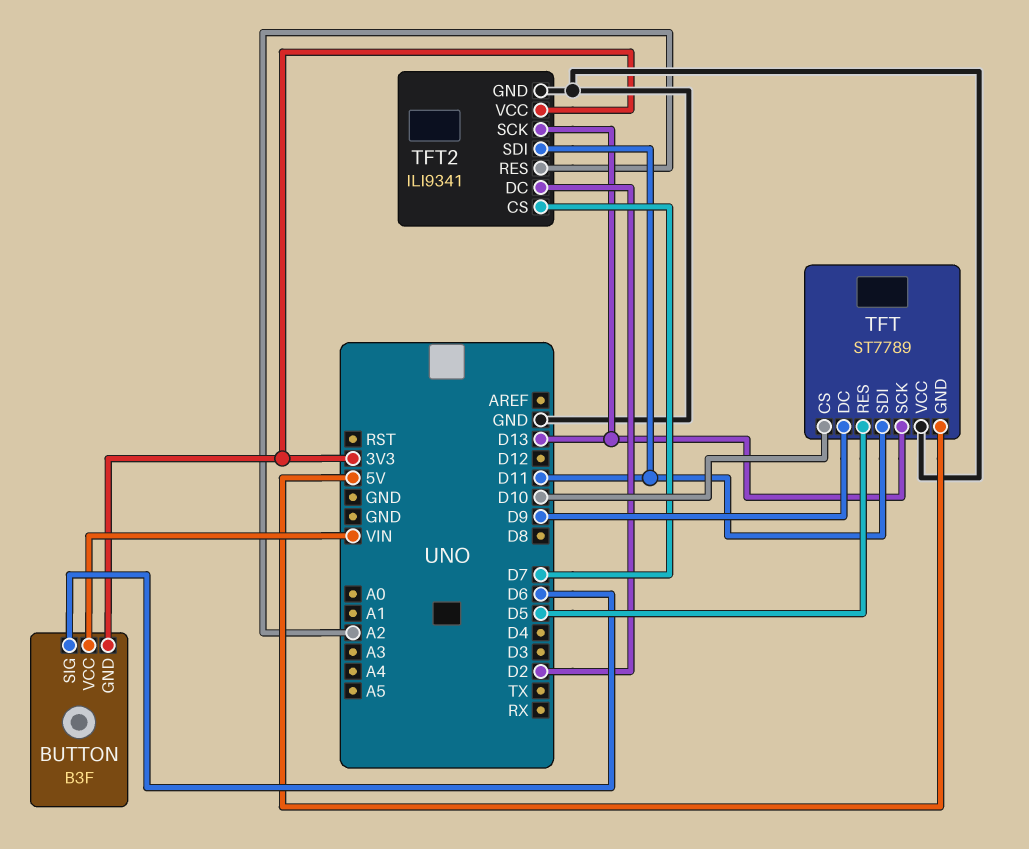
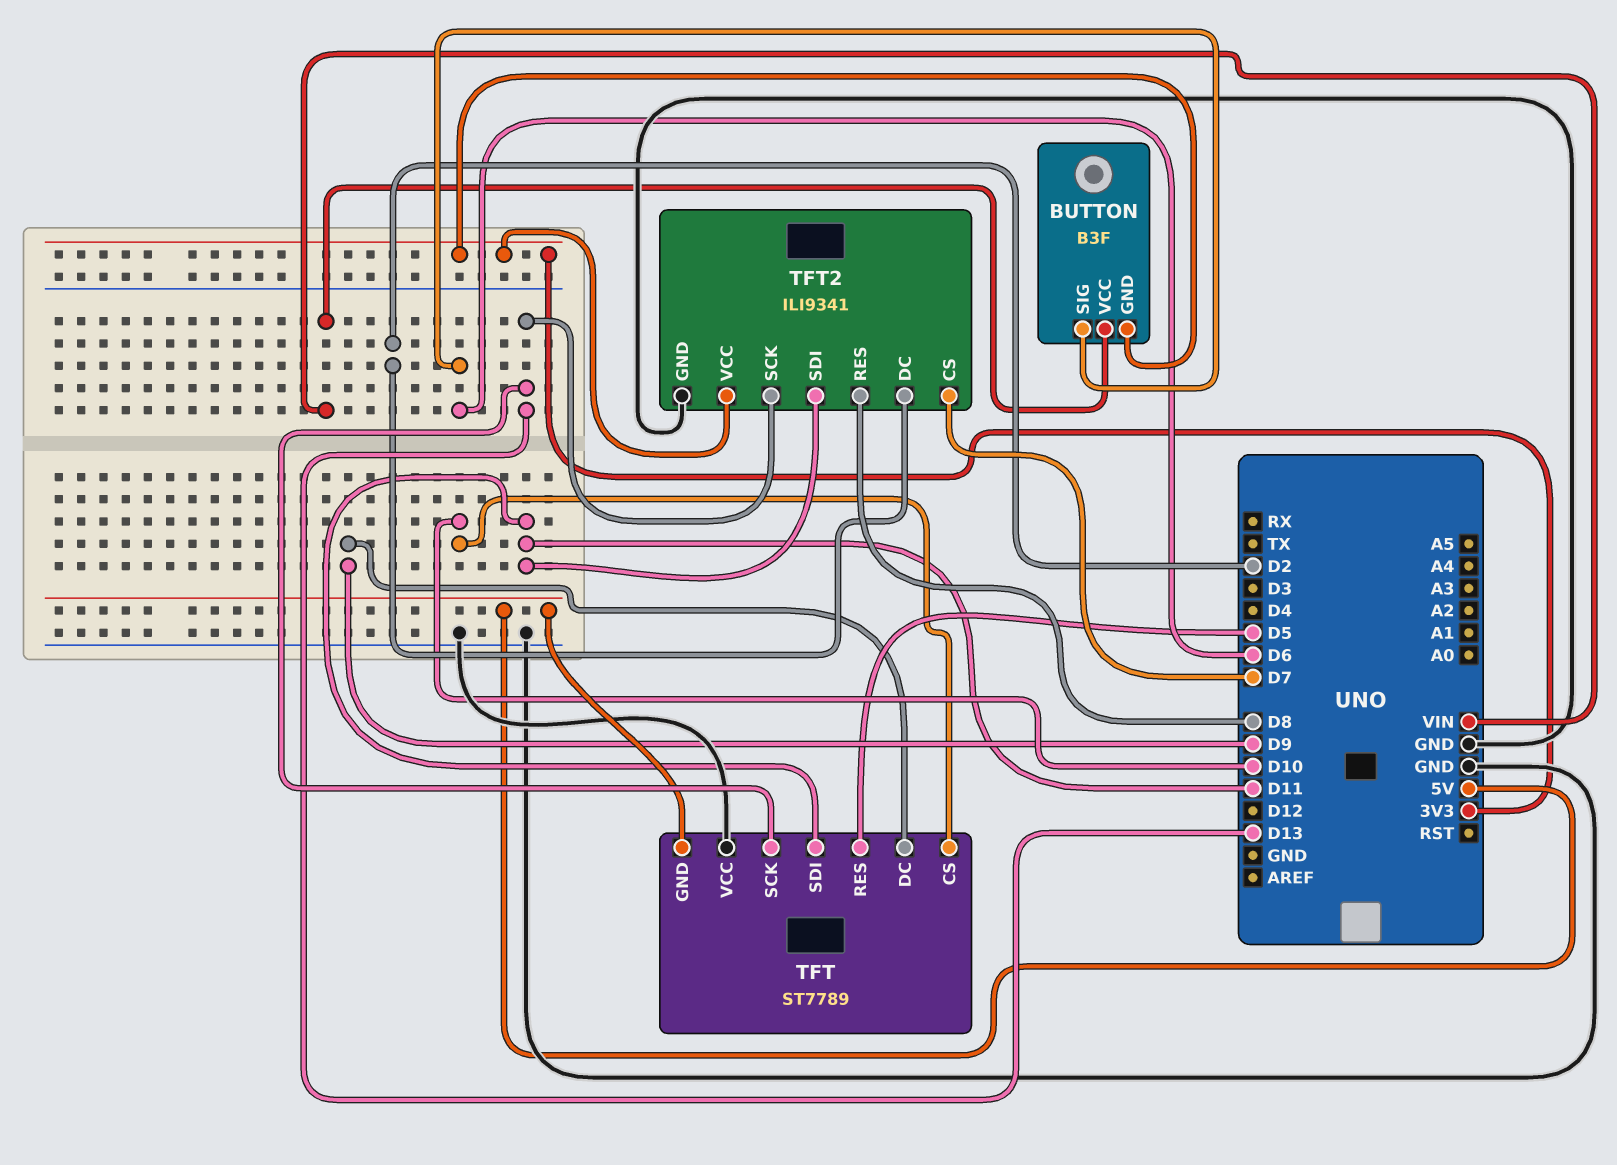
TFT2 pin RES: A2 -> D8

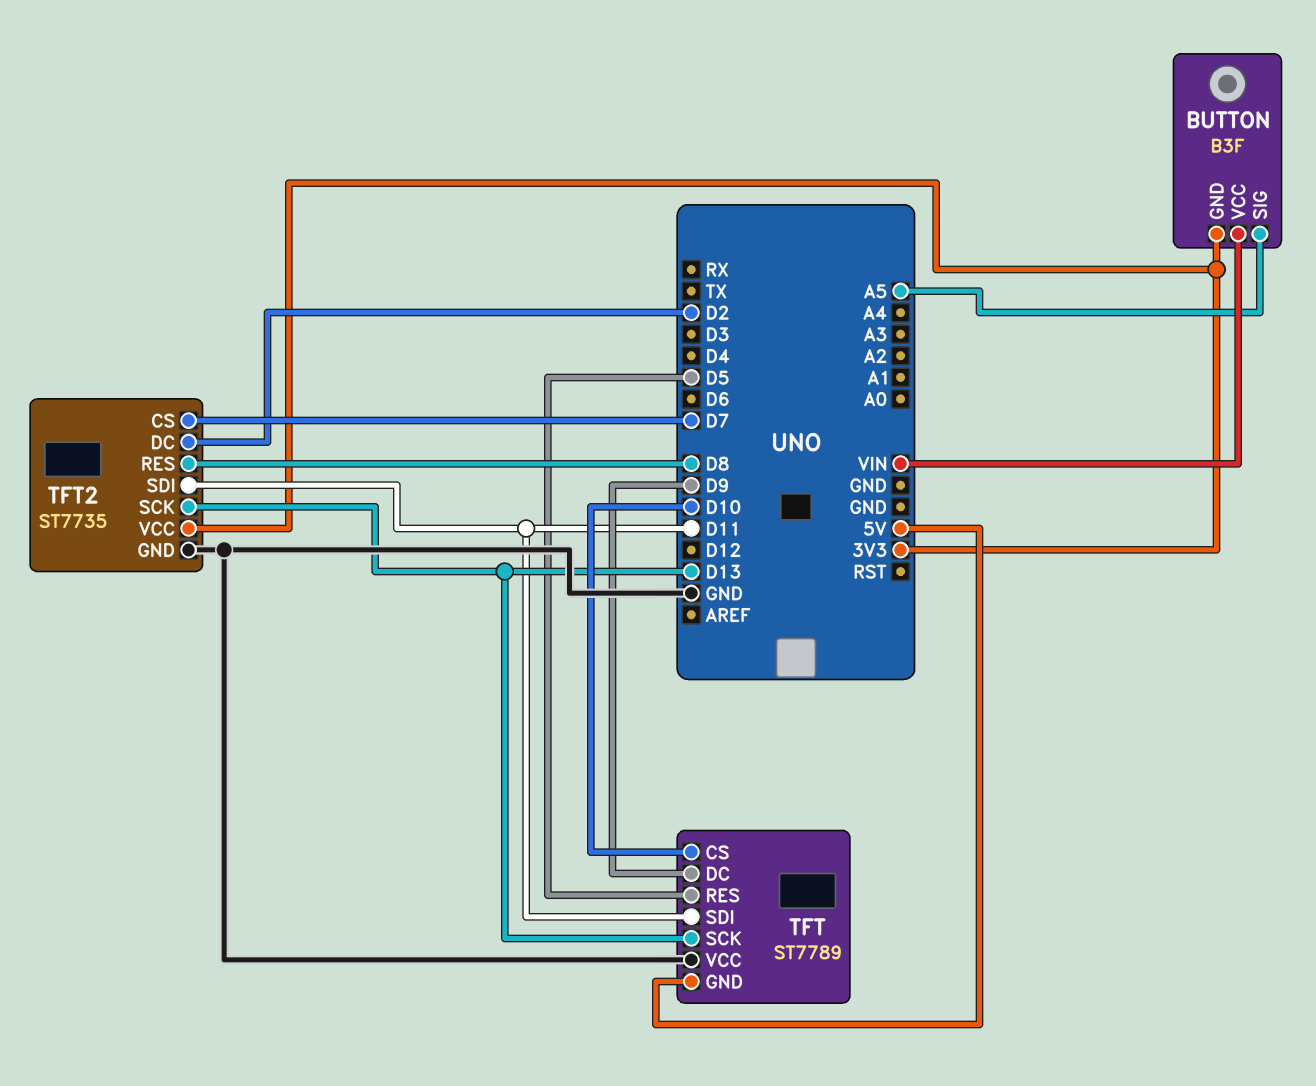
BUTTON pin SIG: D6 -> A5
TFT2: ILI9341 -> ST7735

